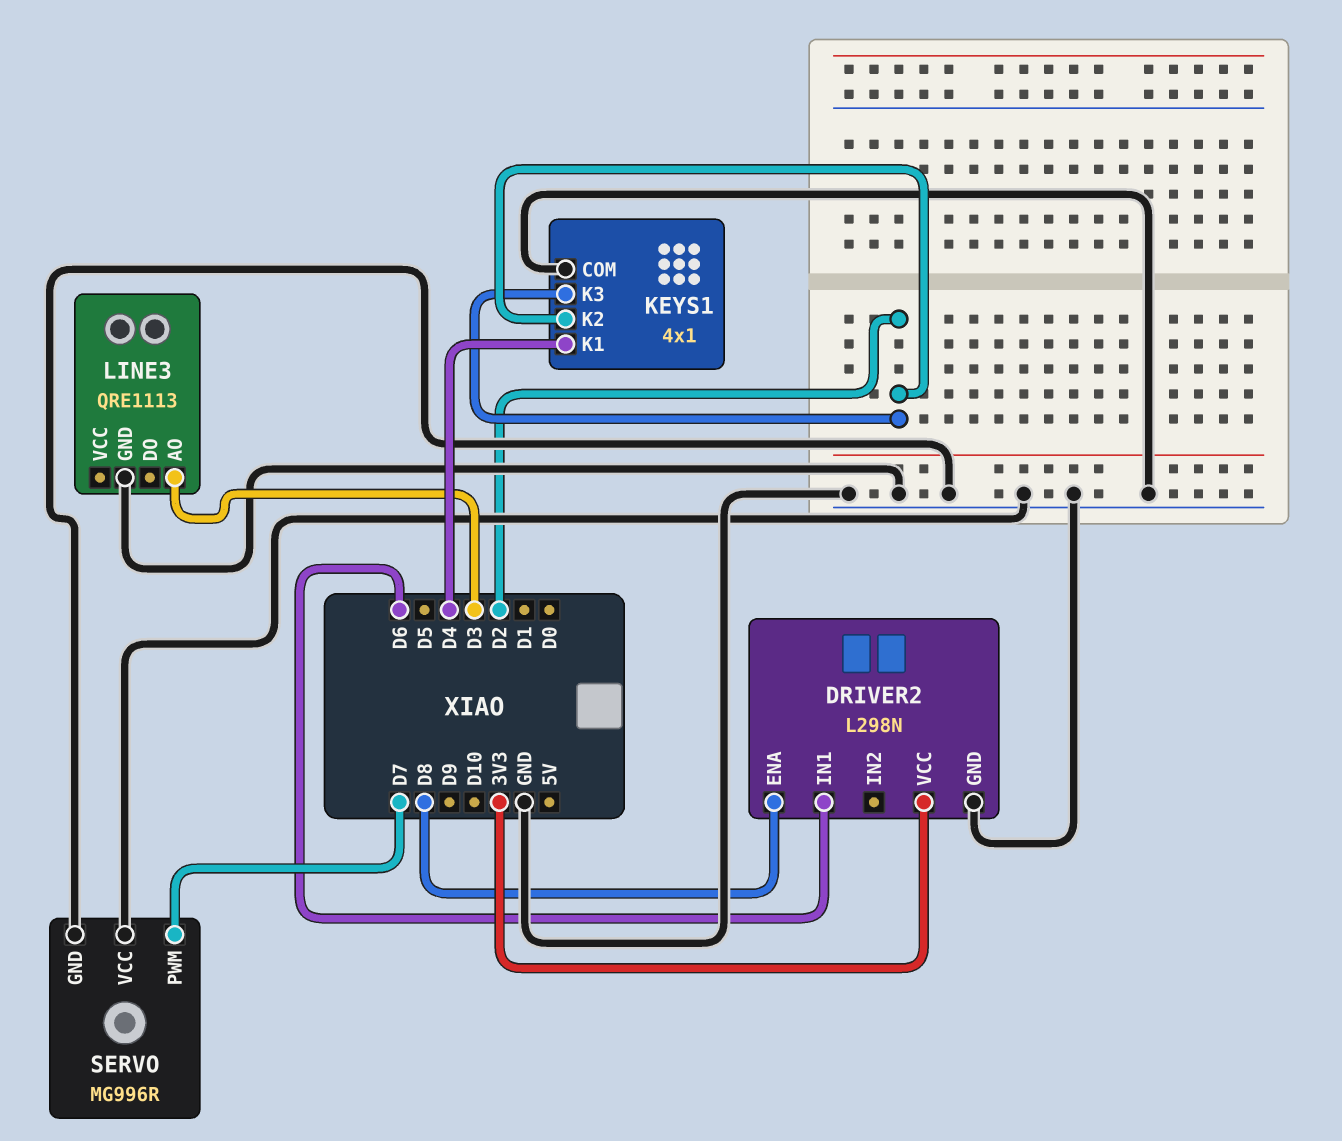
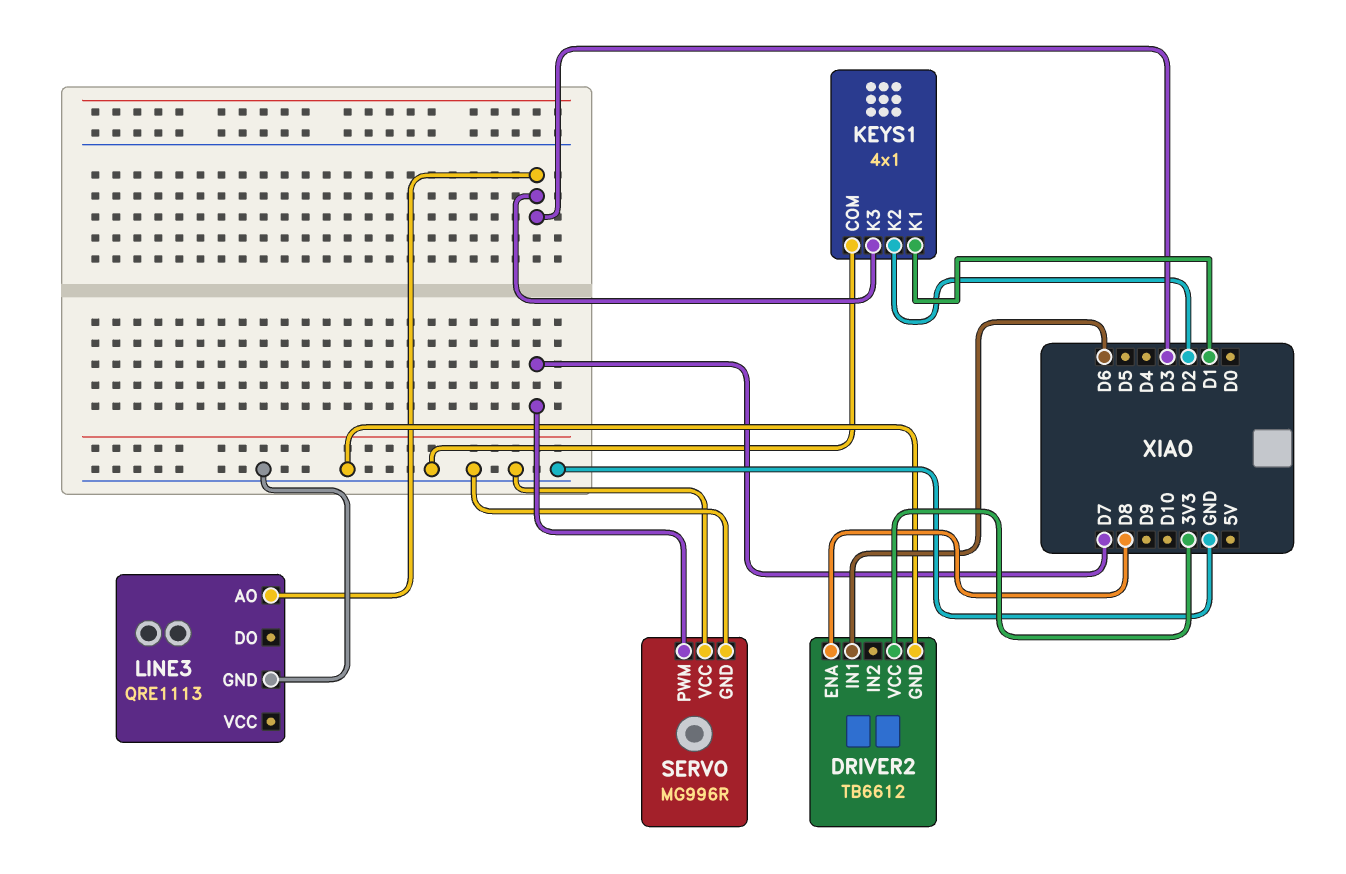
DRIVER2: L298N -> TB6612
KEYS1 pin K1: D4 -> D1
KEYS1 pin K3: D2 -> D3

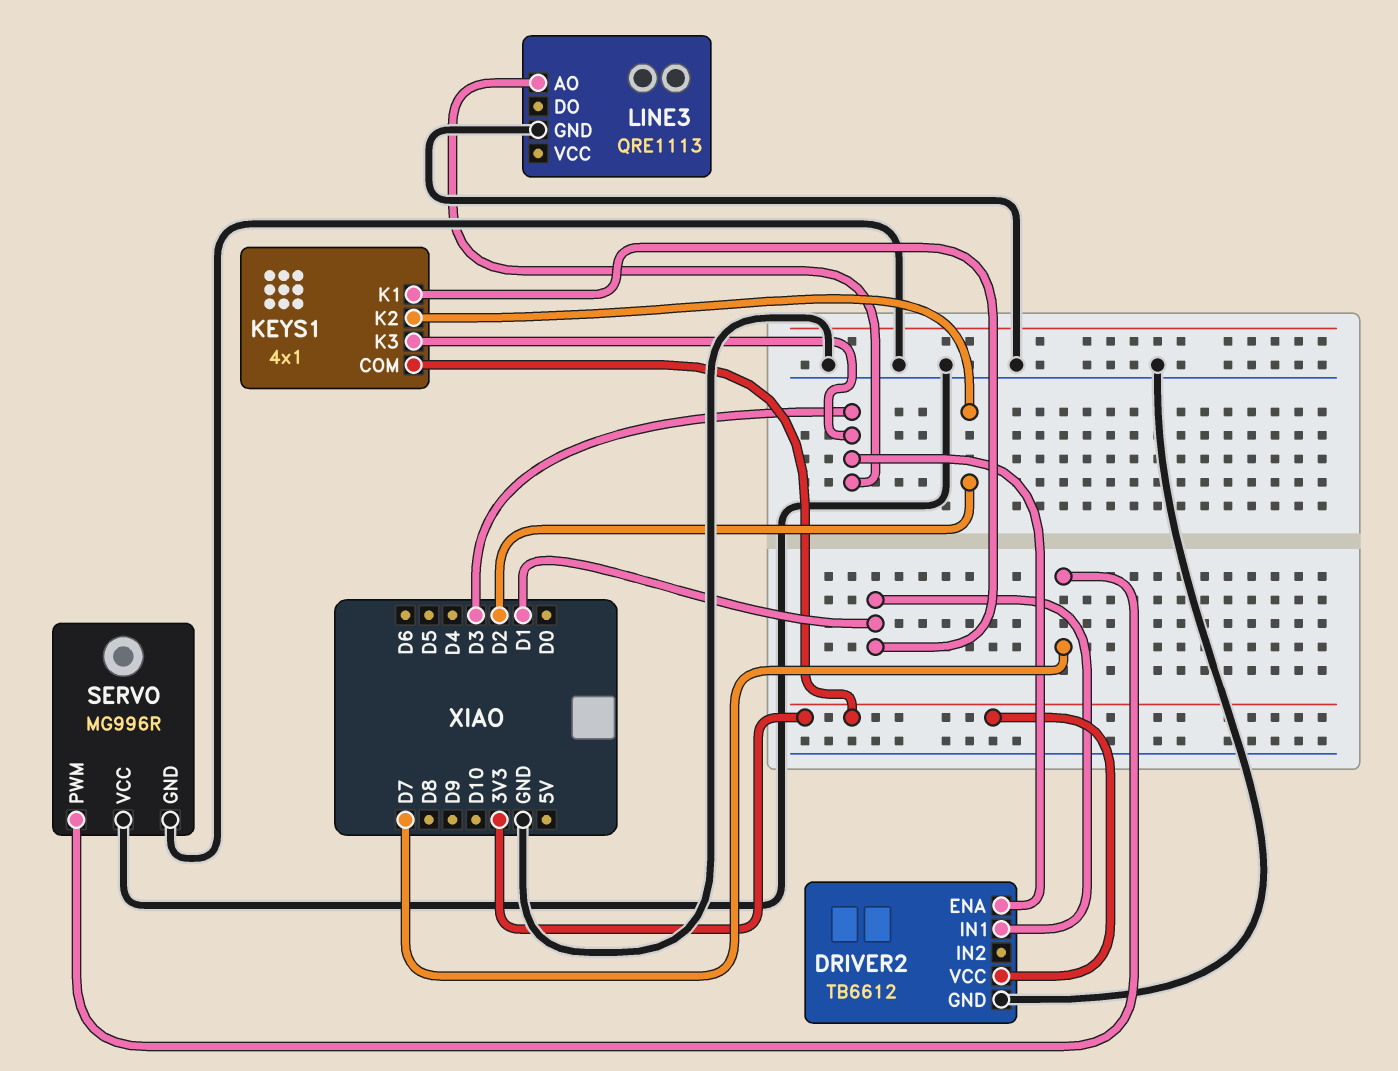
DRIVER2 pin ENA: D8 -> D3
DRIVER2 pin IN1: D6 -> D1
KEYS1 pin COM: GND -> 3V3

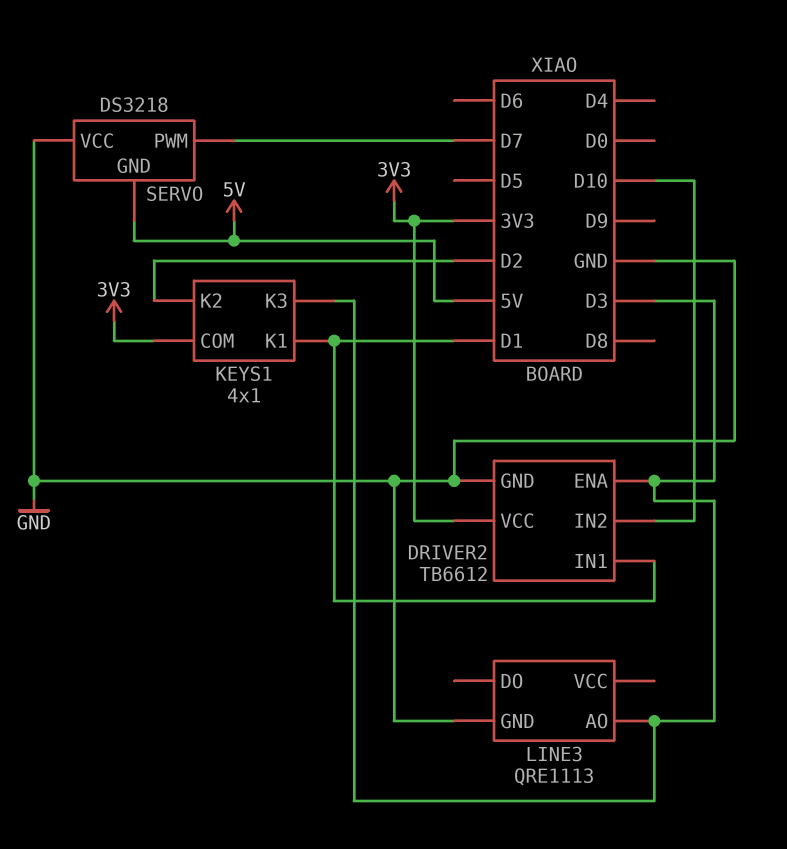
DRIVER2 pin IN2: none -> D10
SERVO: MG996R -> DS3218
SERVO pin GND: GND -> 5V

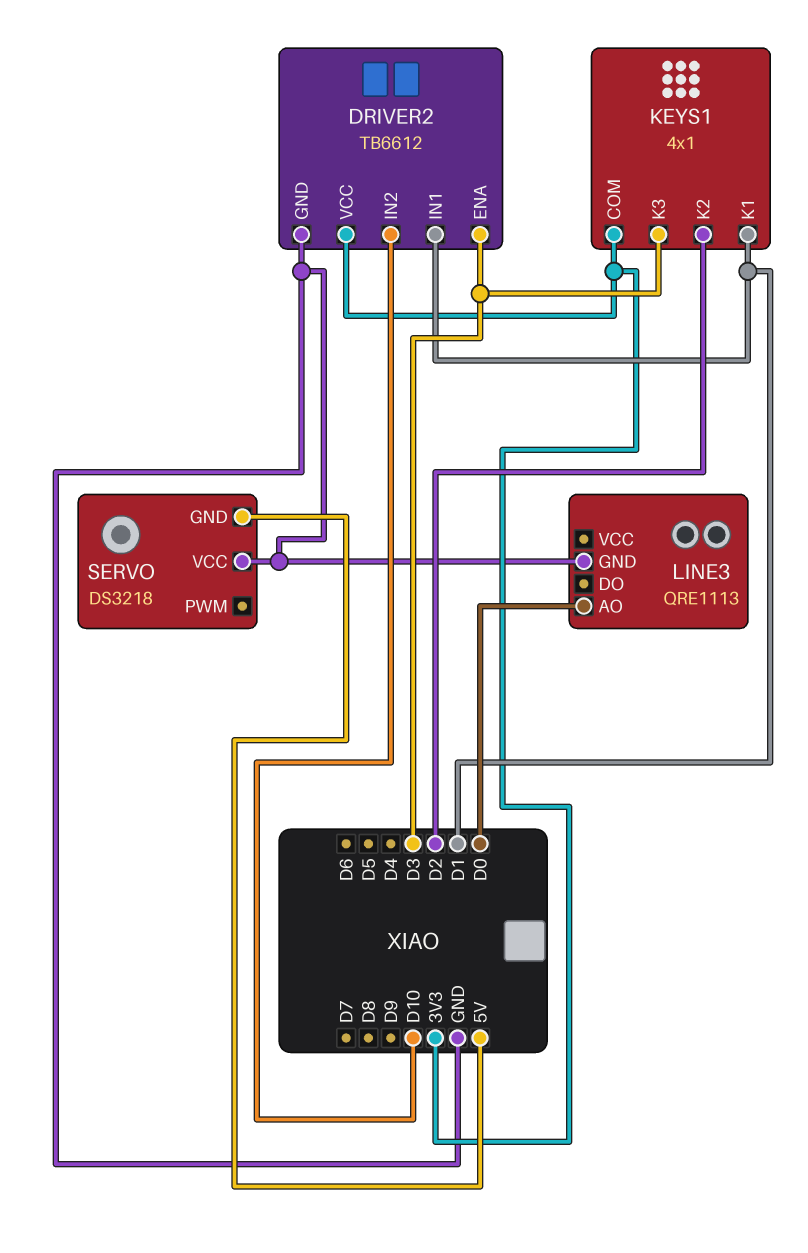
LINE3 pin AO: D3 -> D0
SERVO pin PWM: D7 -> none

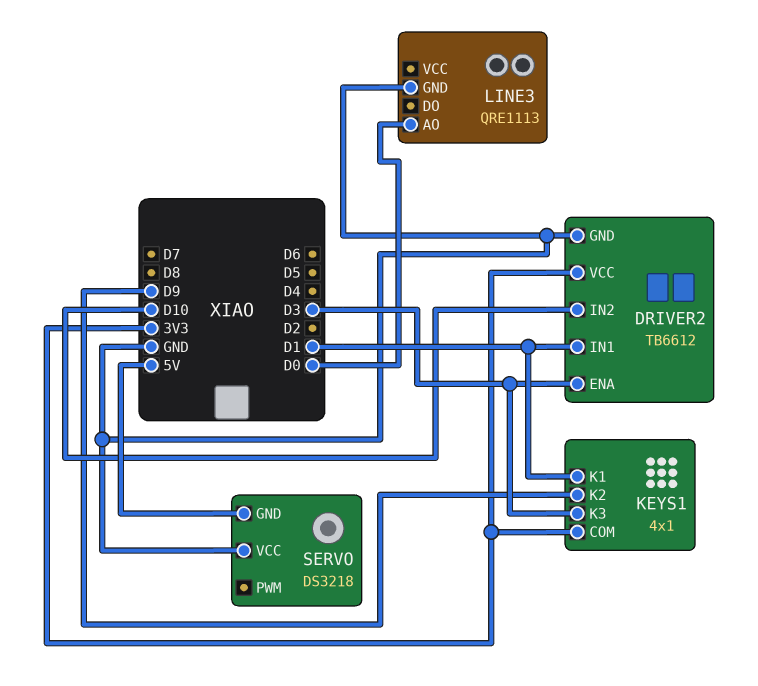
KEYS1 pin K2: D2 -> D9

